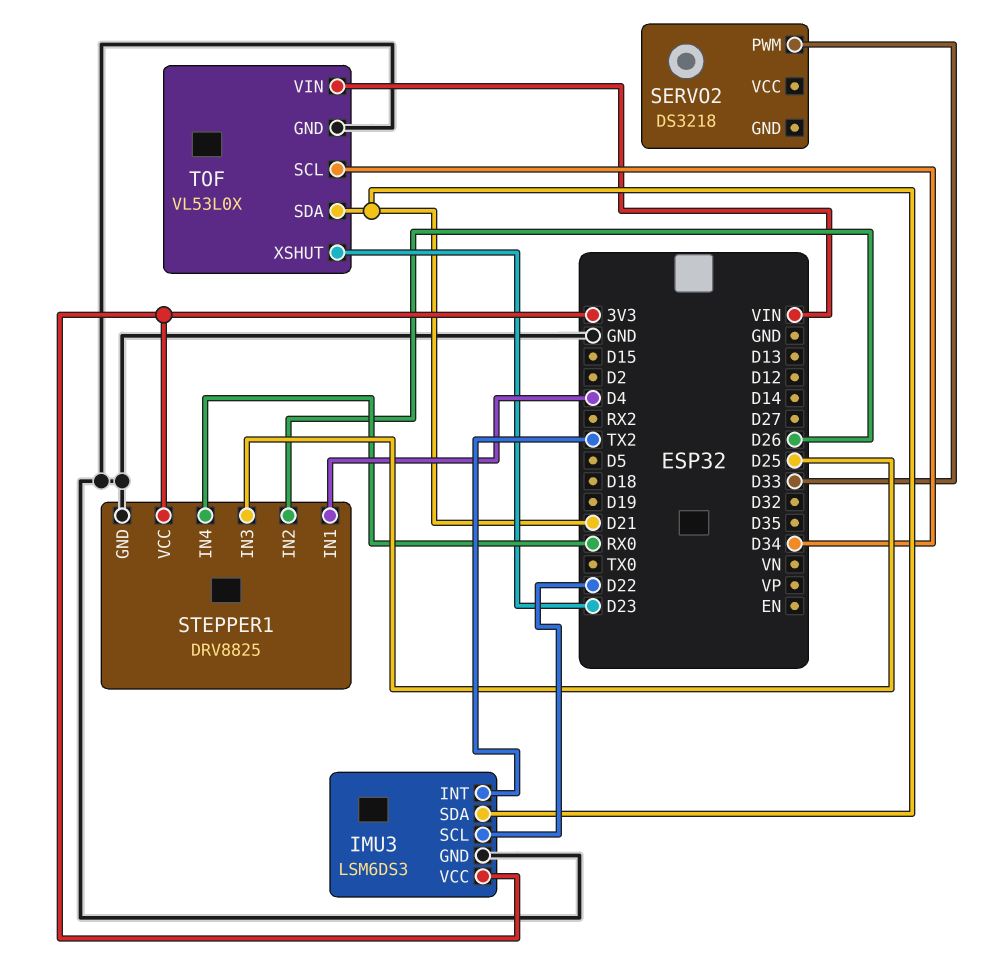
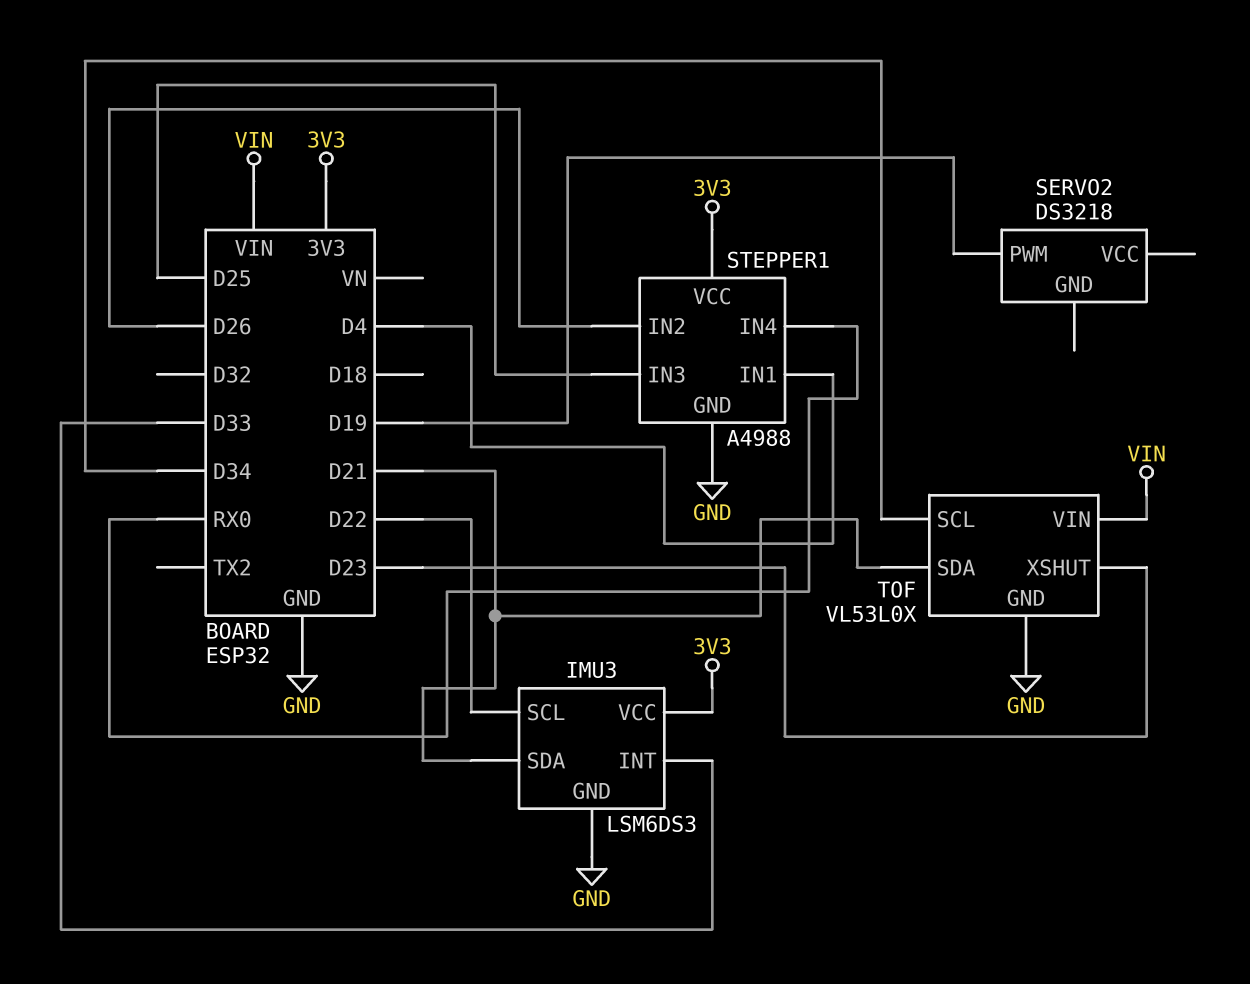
IMU3 pin INT: TX2 -> D33
SERVO2 pin PWM: D33 -> D19
STEPPER1: DRV8825 -> A4988

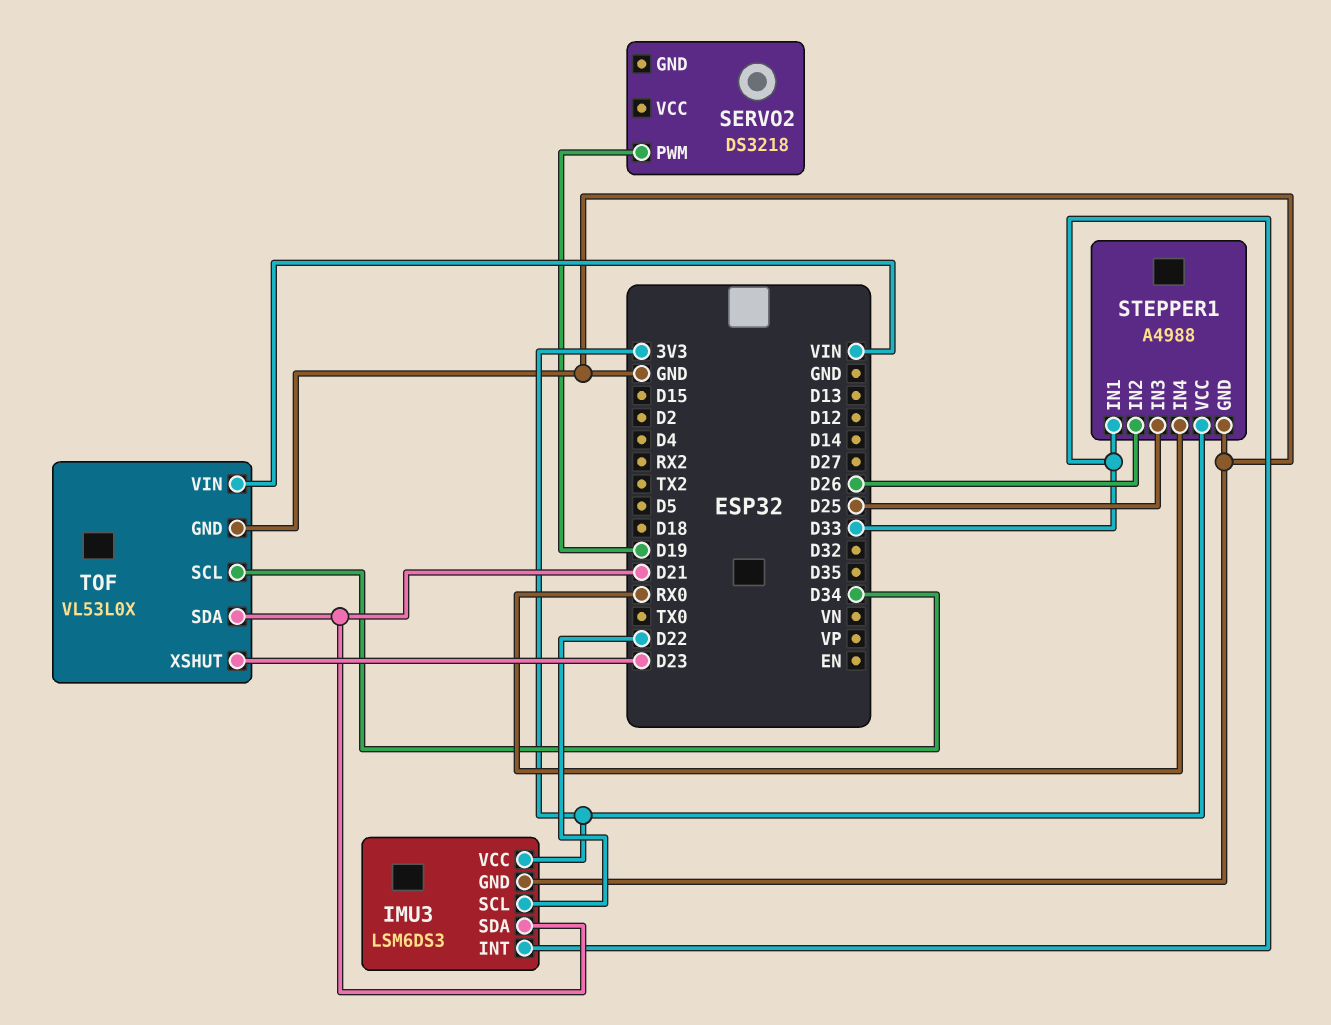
STEPPER1 pin IN1: D4 -> D33

